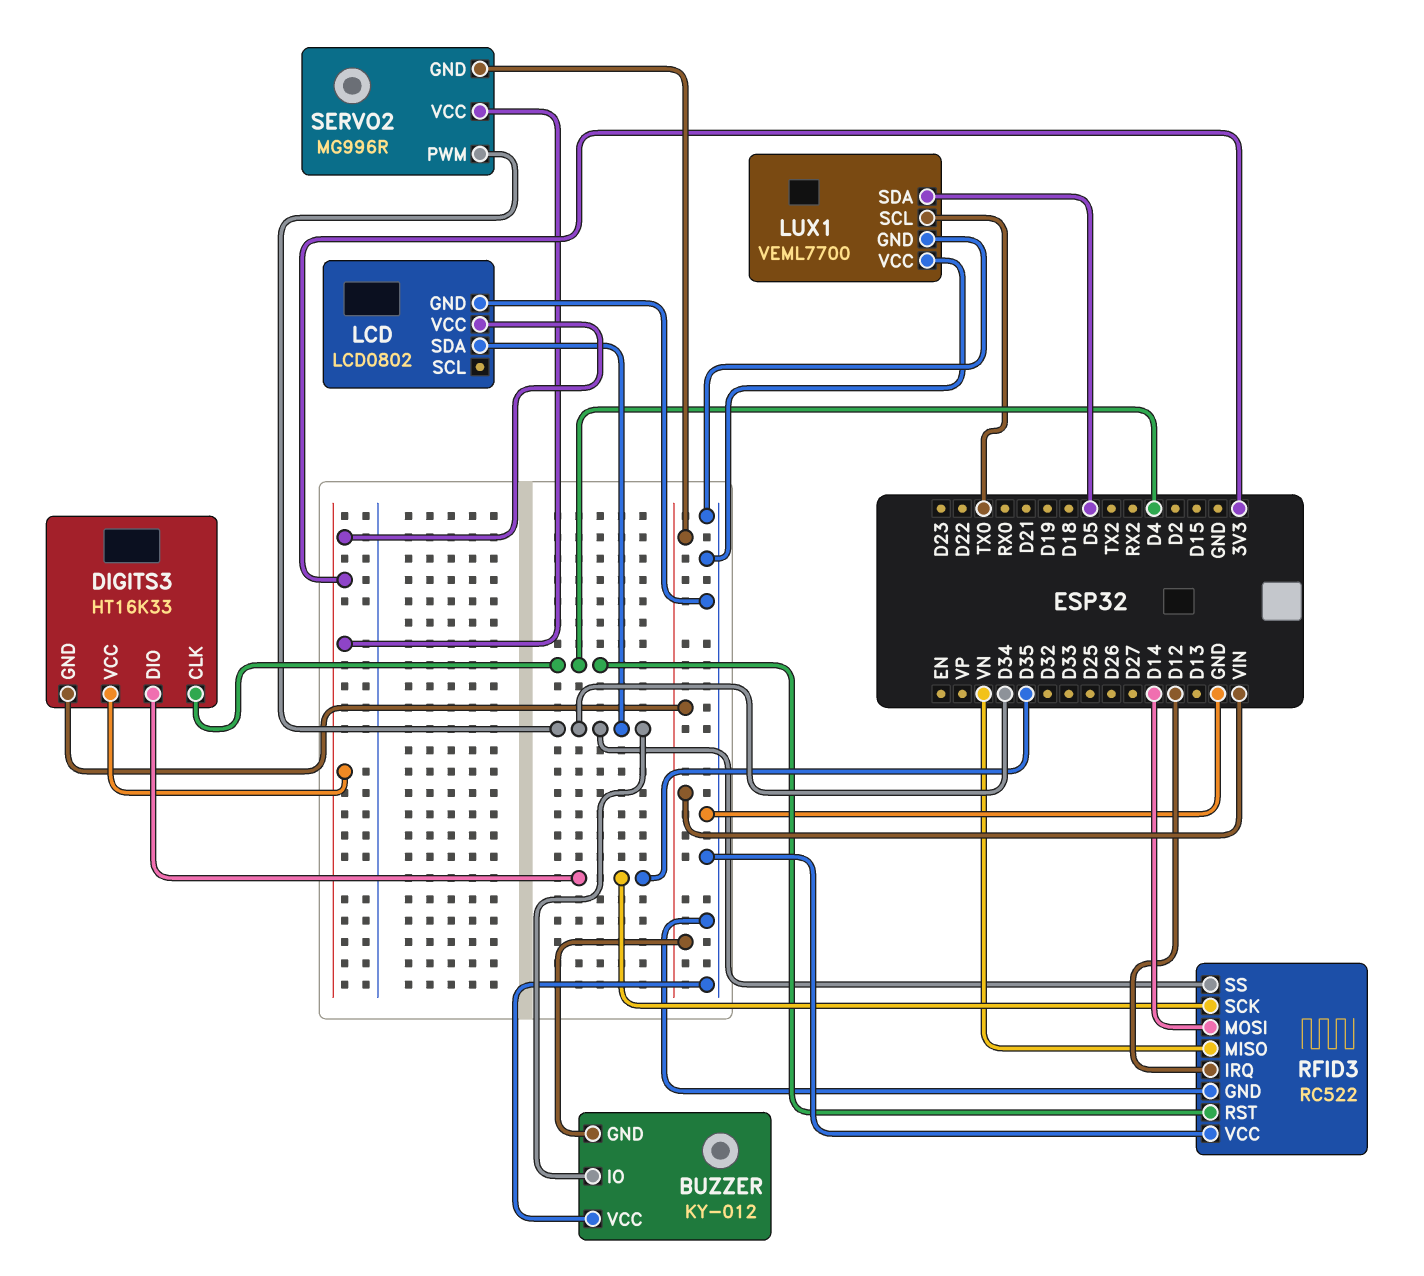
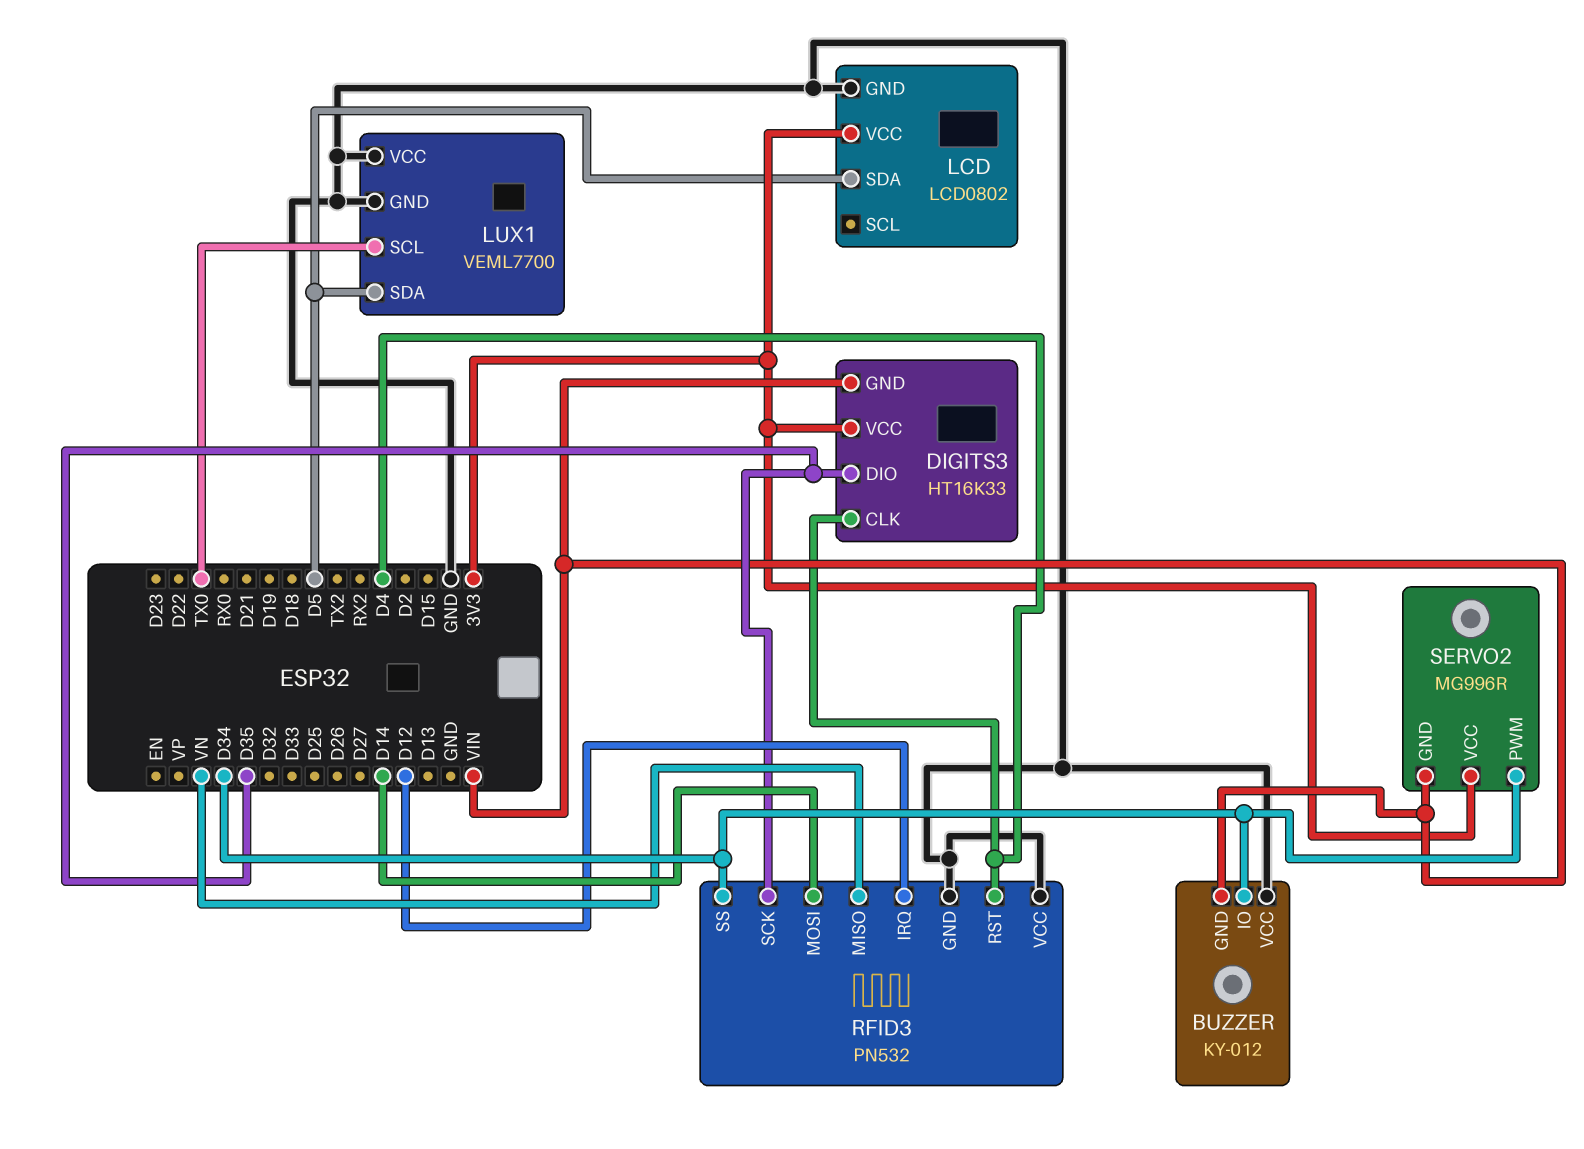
LCD pin SDA: D34 -> D5
RFID3: RC522 -> PN532

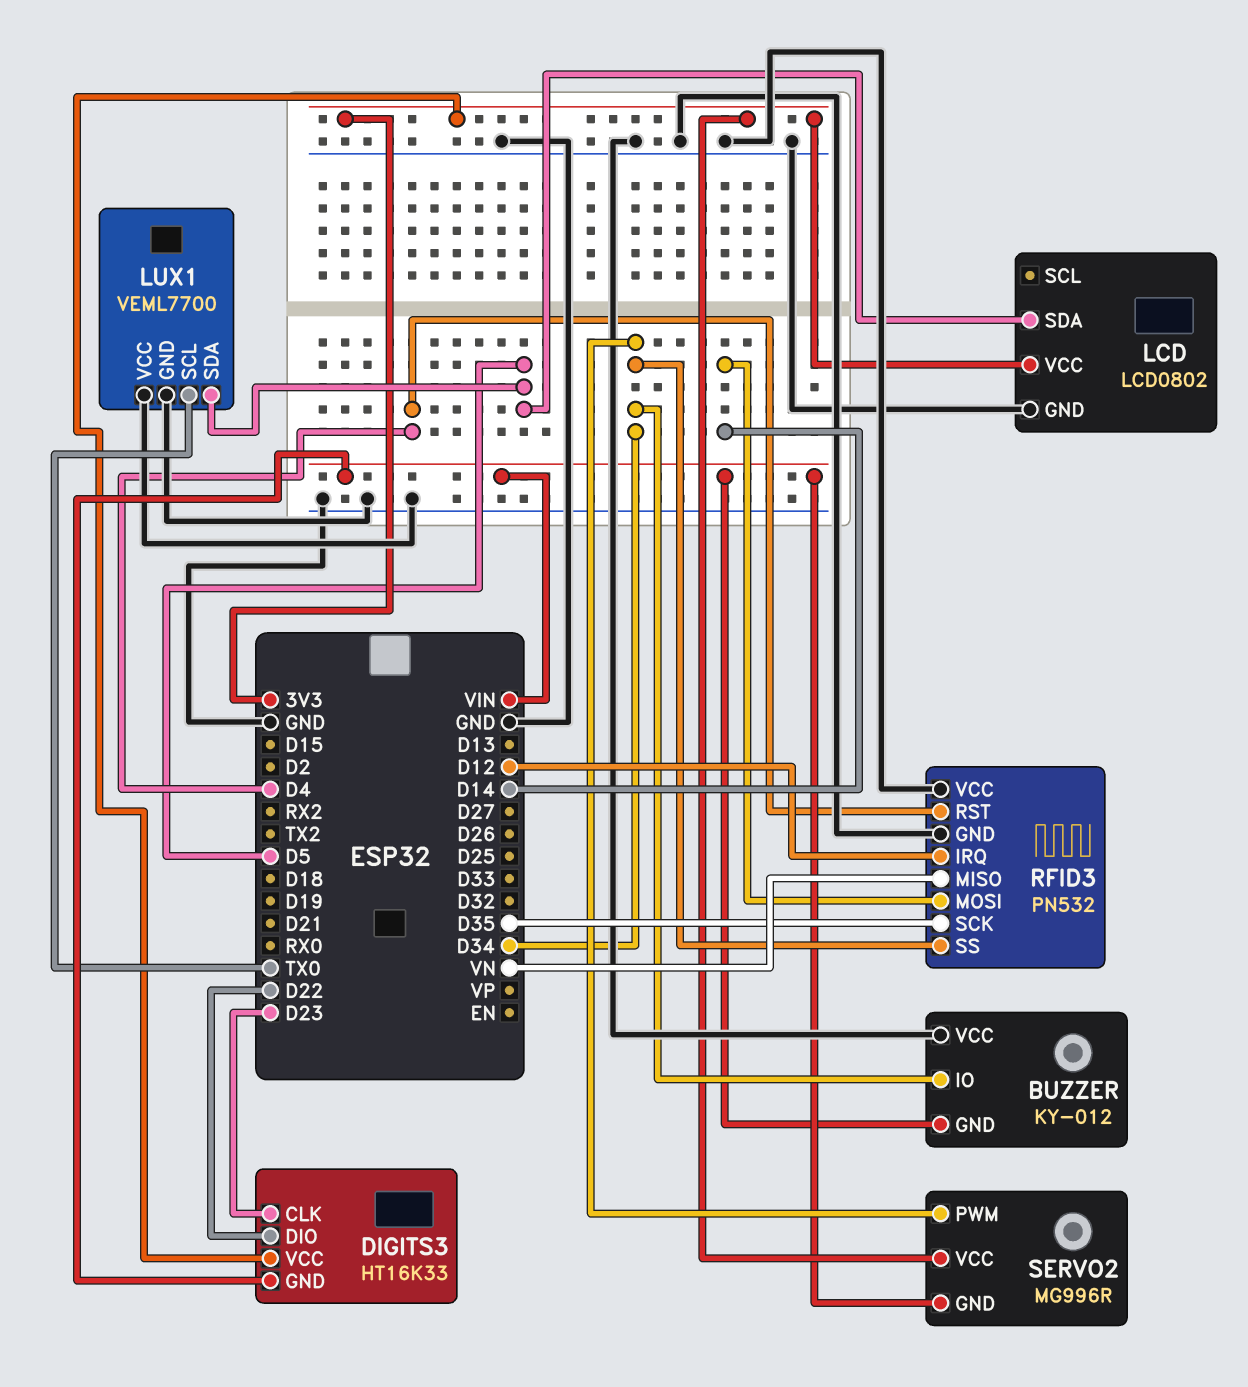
DIGITS3 pin CLK: D4 -> D23
DIGITS3 pin DIO: D35 -> D22

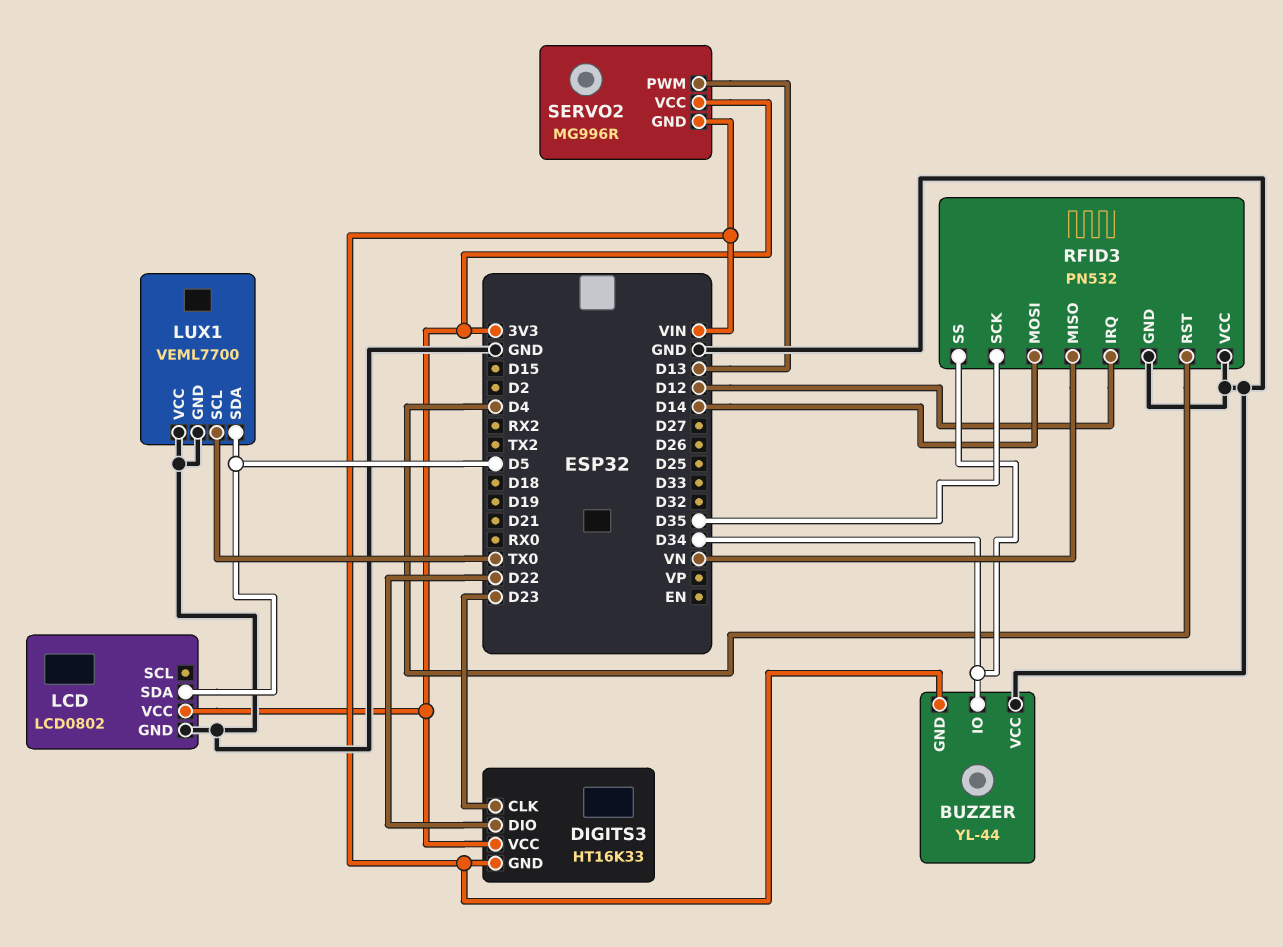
BUZZER: KY-012 -> YL-44
SERVO2 pin PWM: D34 -> D13

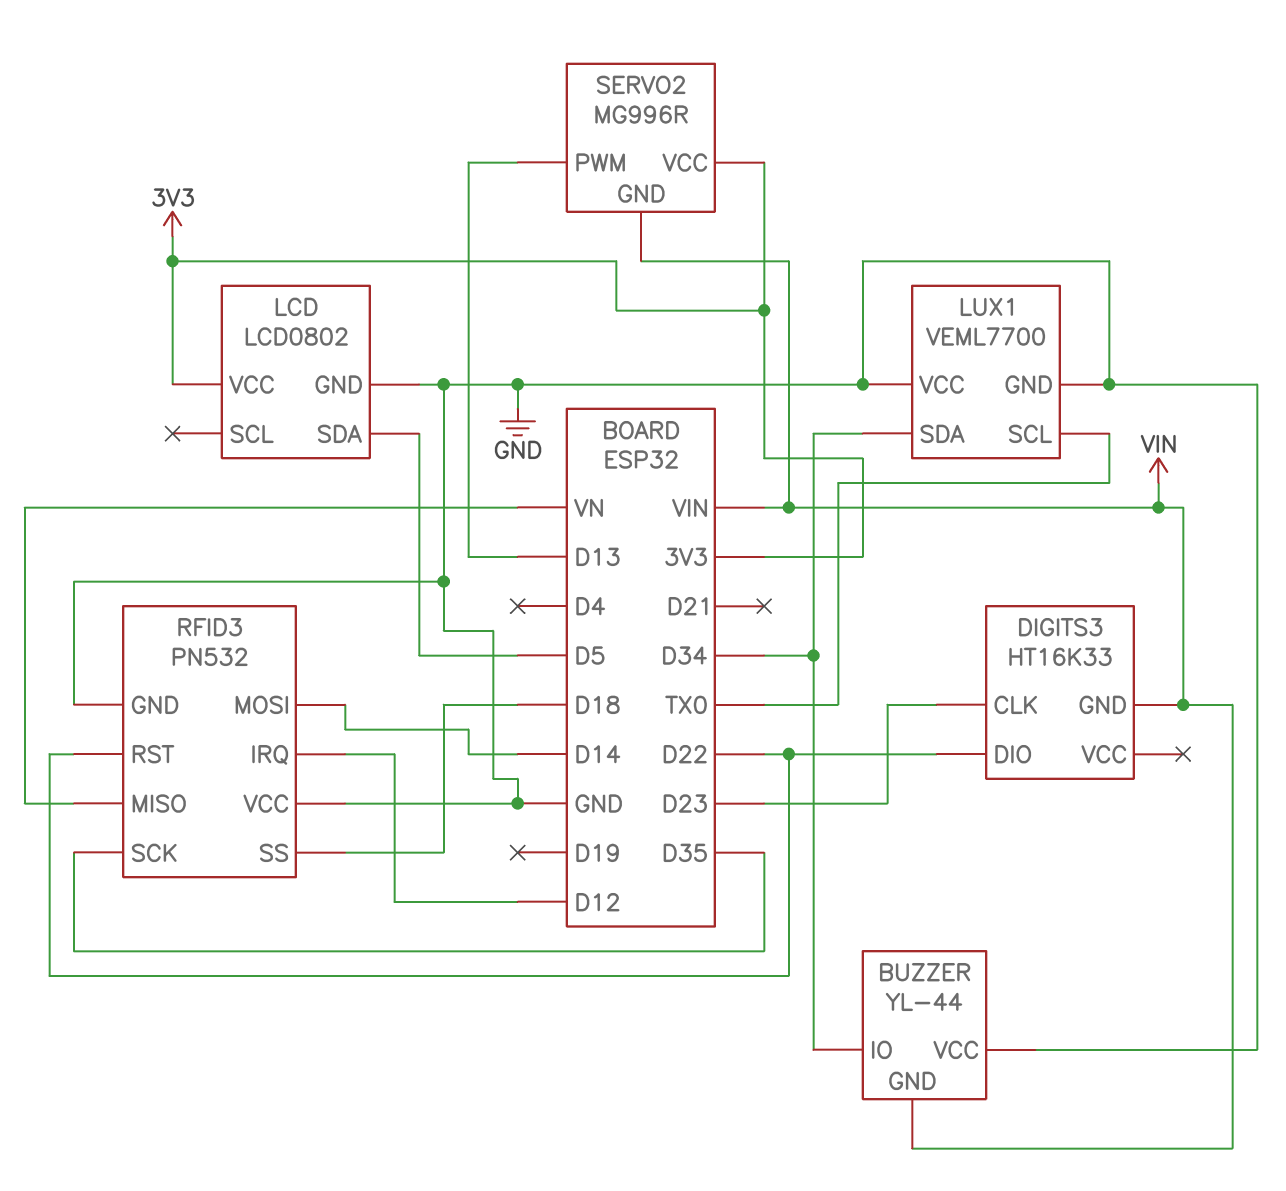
DIGITS3 pin VCC: 3V3 -> none
LUX1 pin SDA: D5 -> D34
RFID3 pin RST: D4 -> D22
RFID3 pin SS: D34 -> D18

